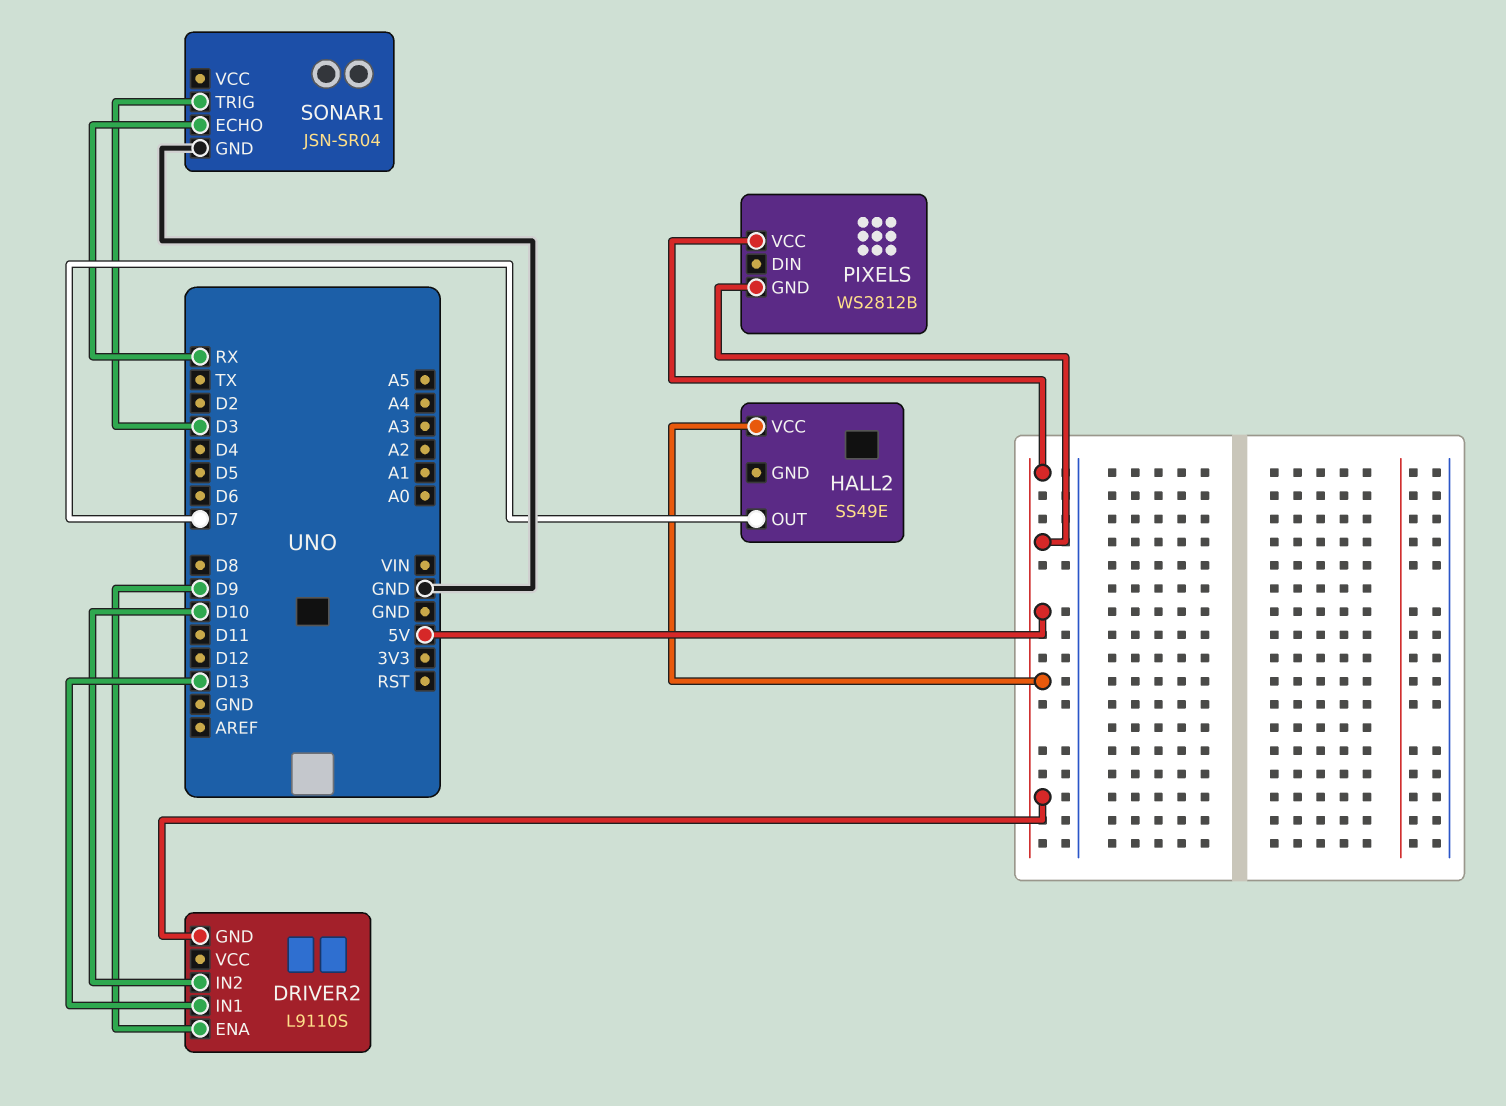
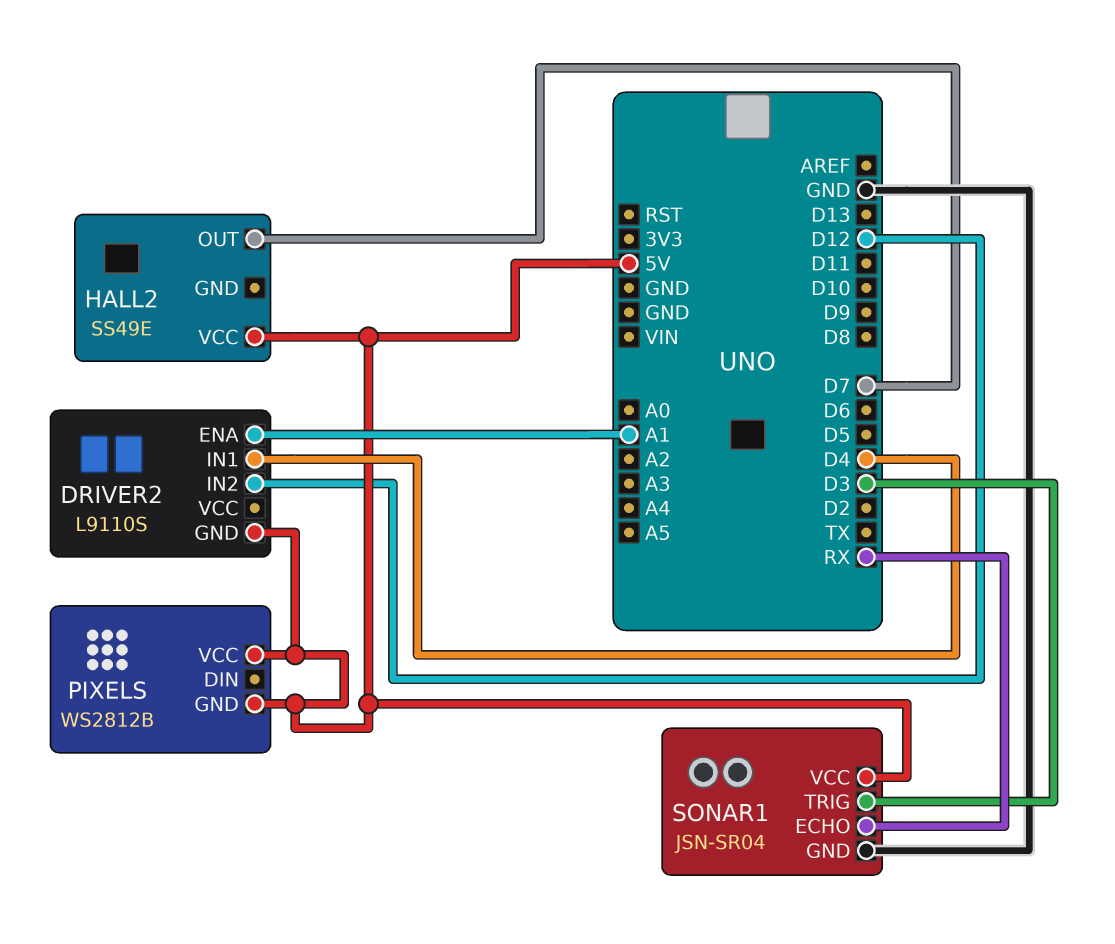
DRIVER2 pin ENA: D9 -> A1
DRIVER2 pin IN1: D13 -> D4
DRIVER2 pin IN2: D10 -> D12
SONAR1 pin VCC: none -> 5V

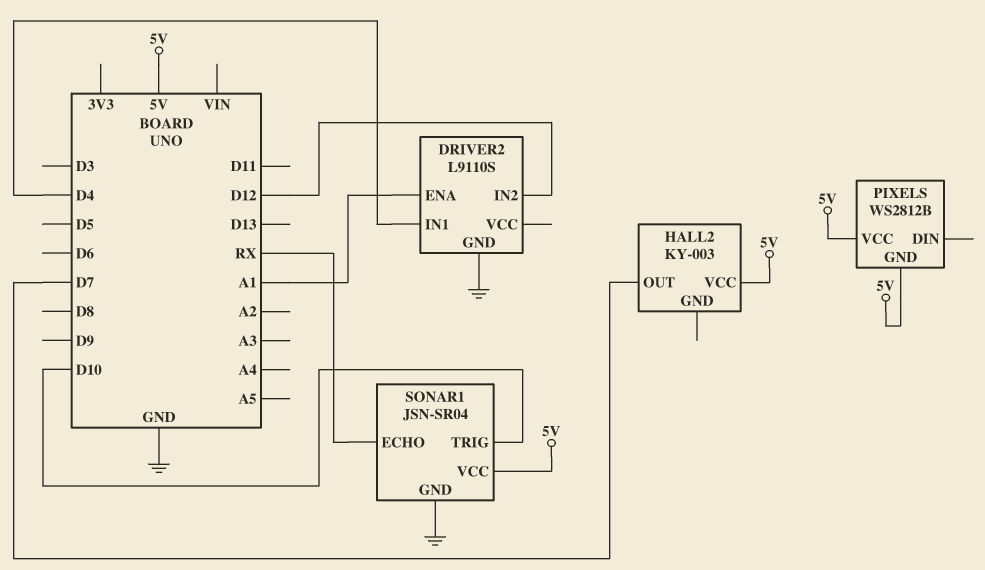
DRIVER2 pin GND: 5V -> GND
HALL2: SS49E -> KY-003
SONAR1 pin TRIG: D3 -> D10

